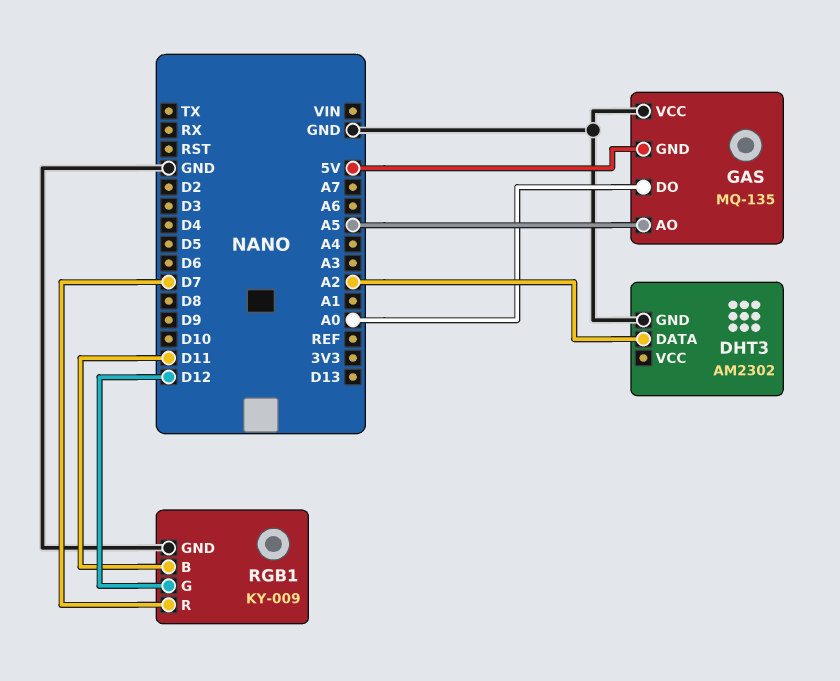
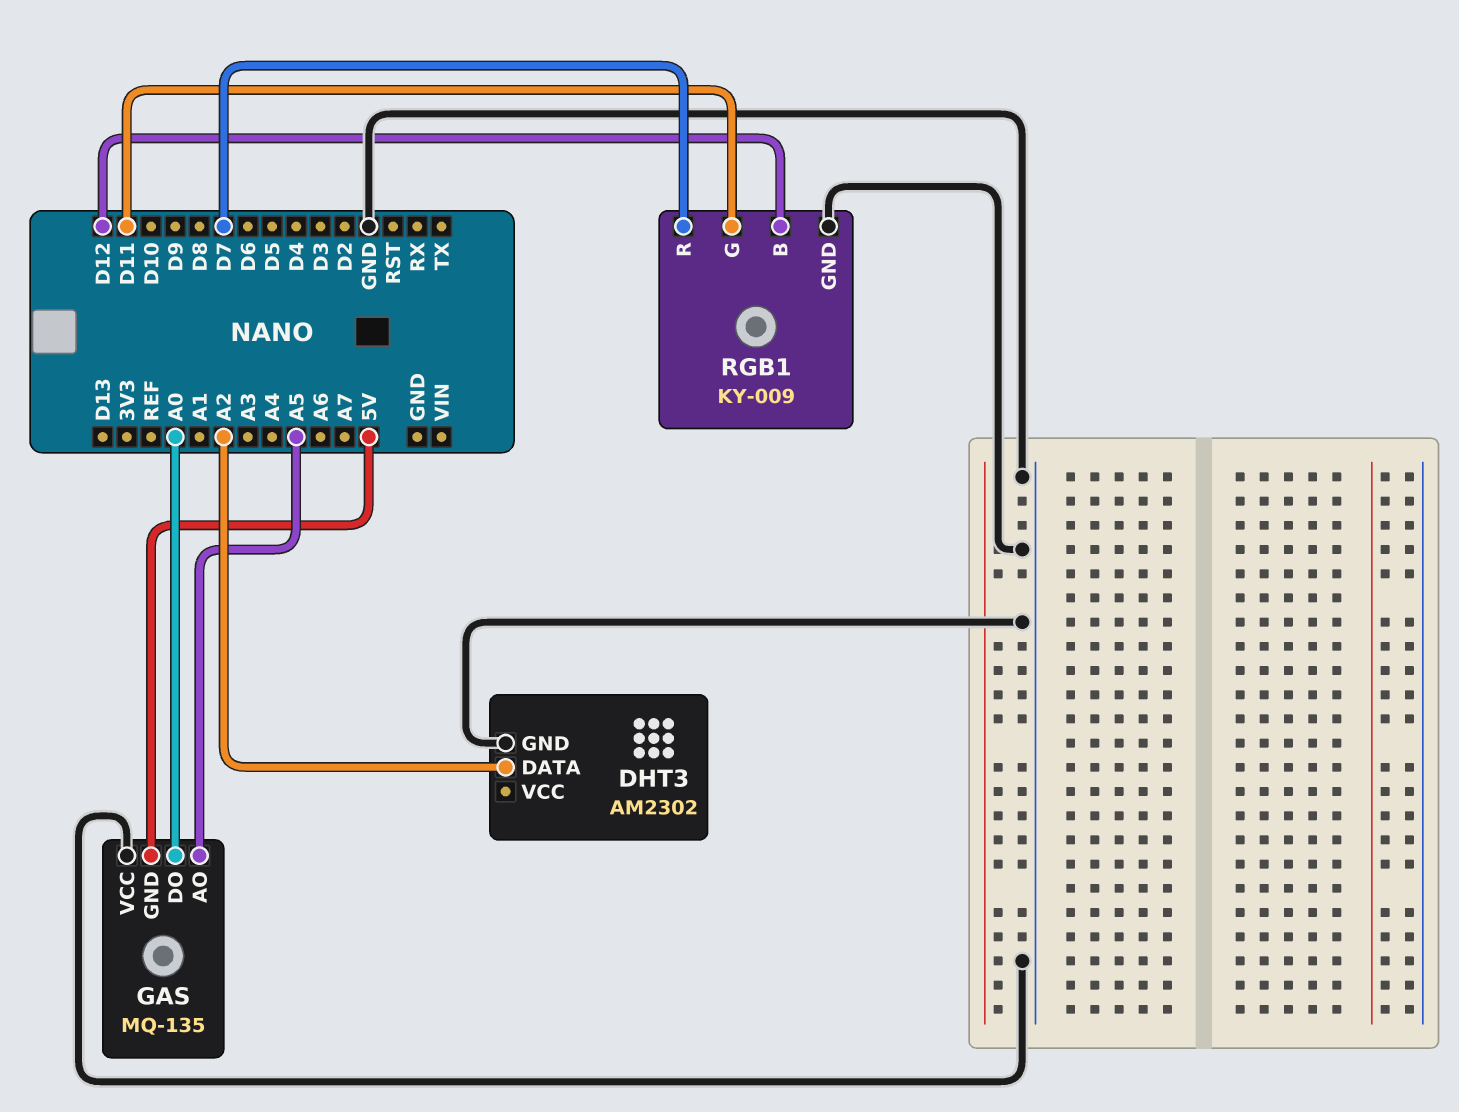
RGB1 pin B: D11 -> D12
RGB1 pin G: D12 -> D11

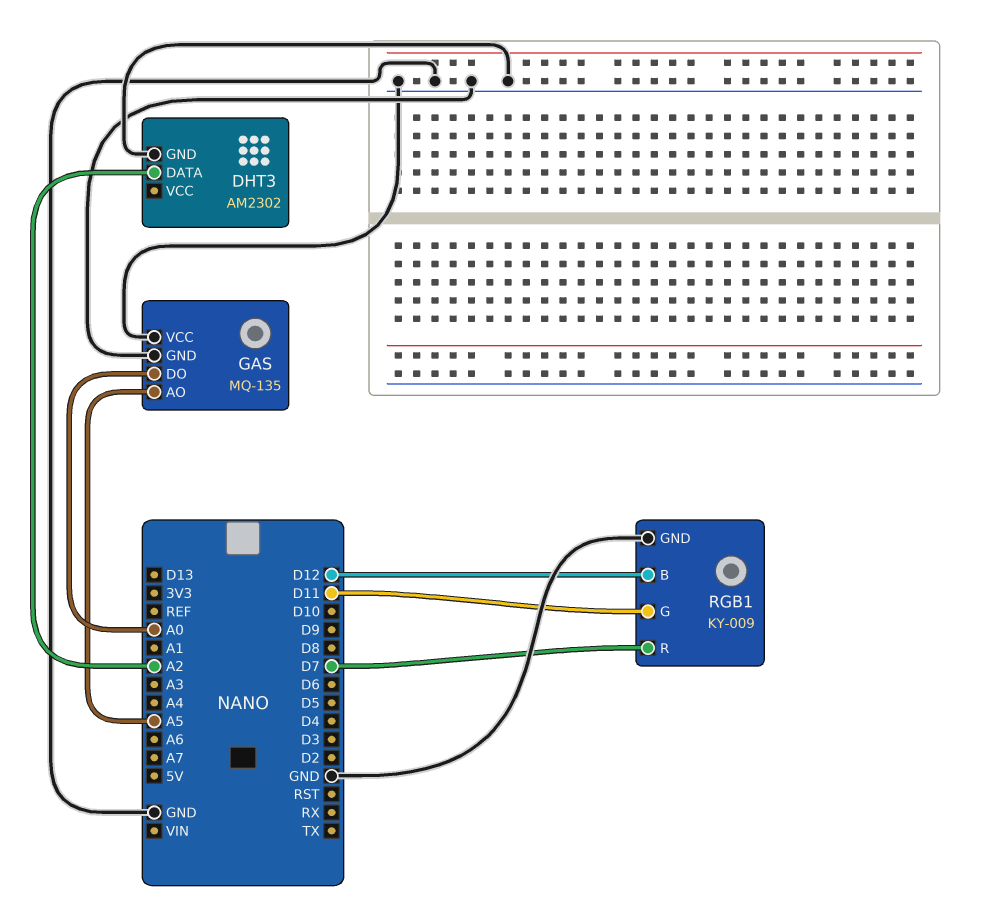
GAS pin GND: 5V -> GND

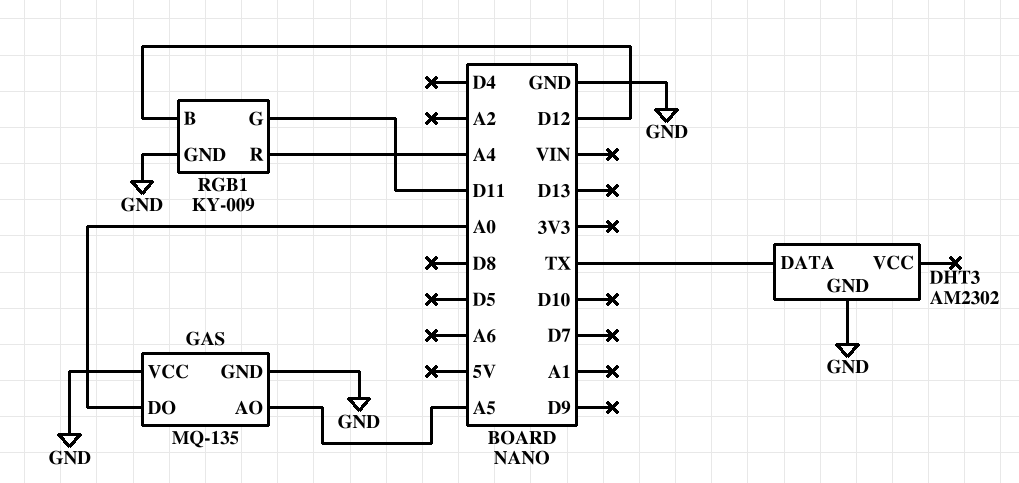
DHT3 pin DATA: A2 -> TX
RGB1 pin R: D7 -> A4

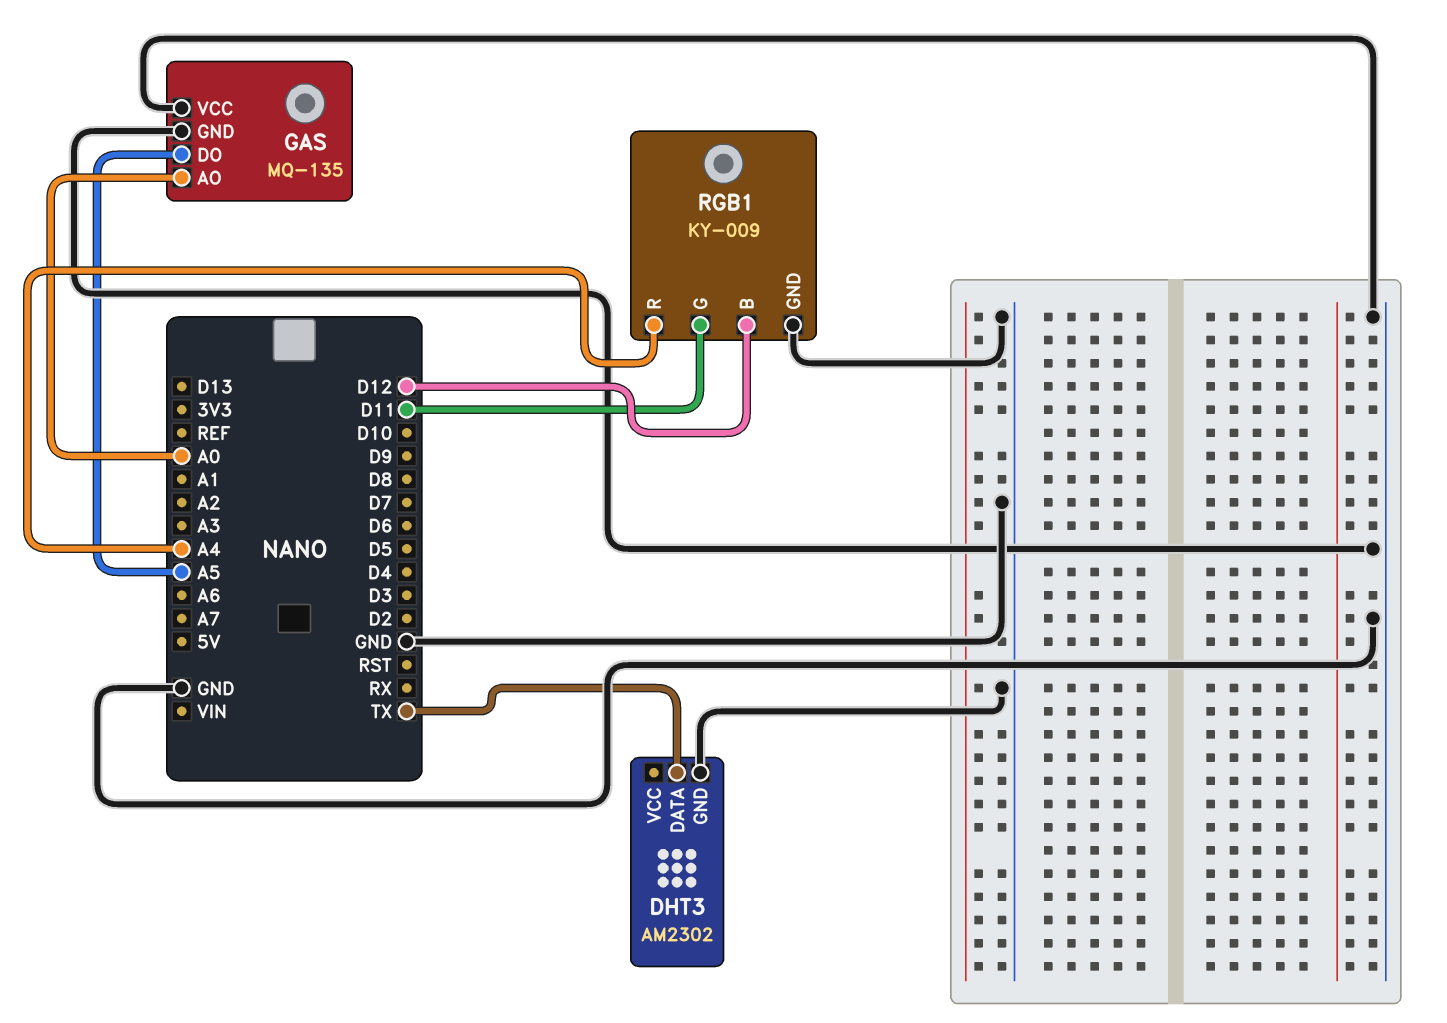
GAS pin AO: A5 -> A0
GAS pin DO: A0 -> A5

